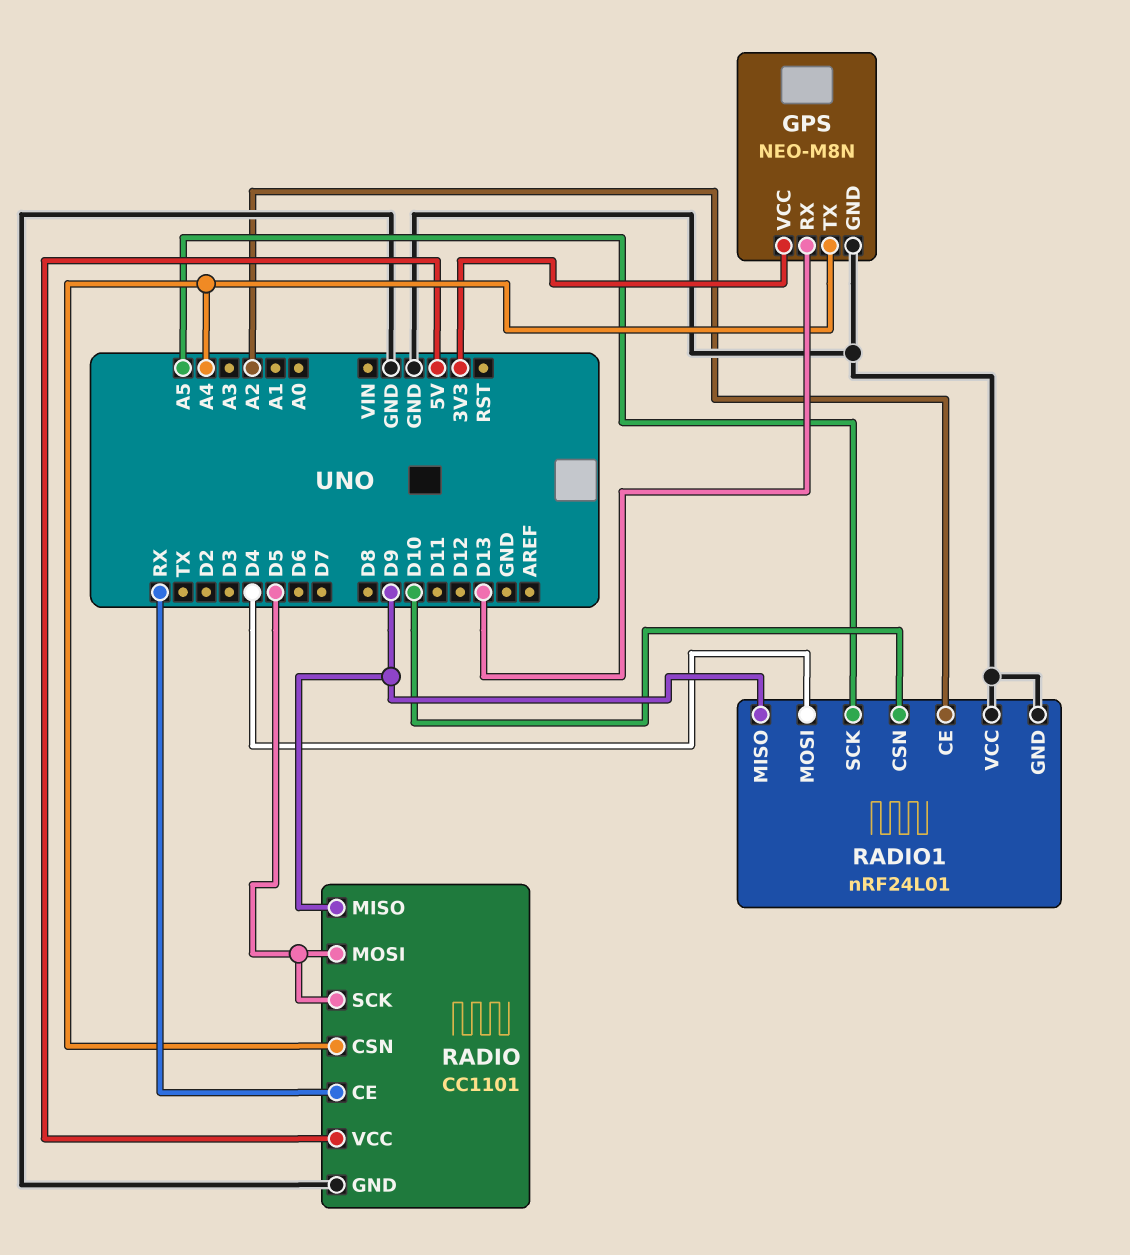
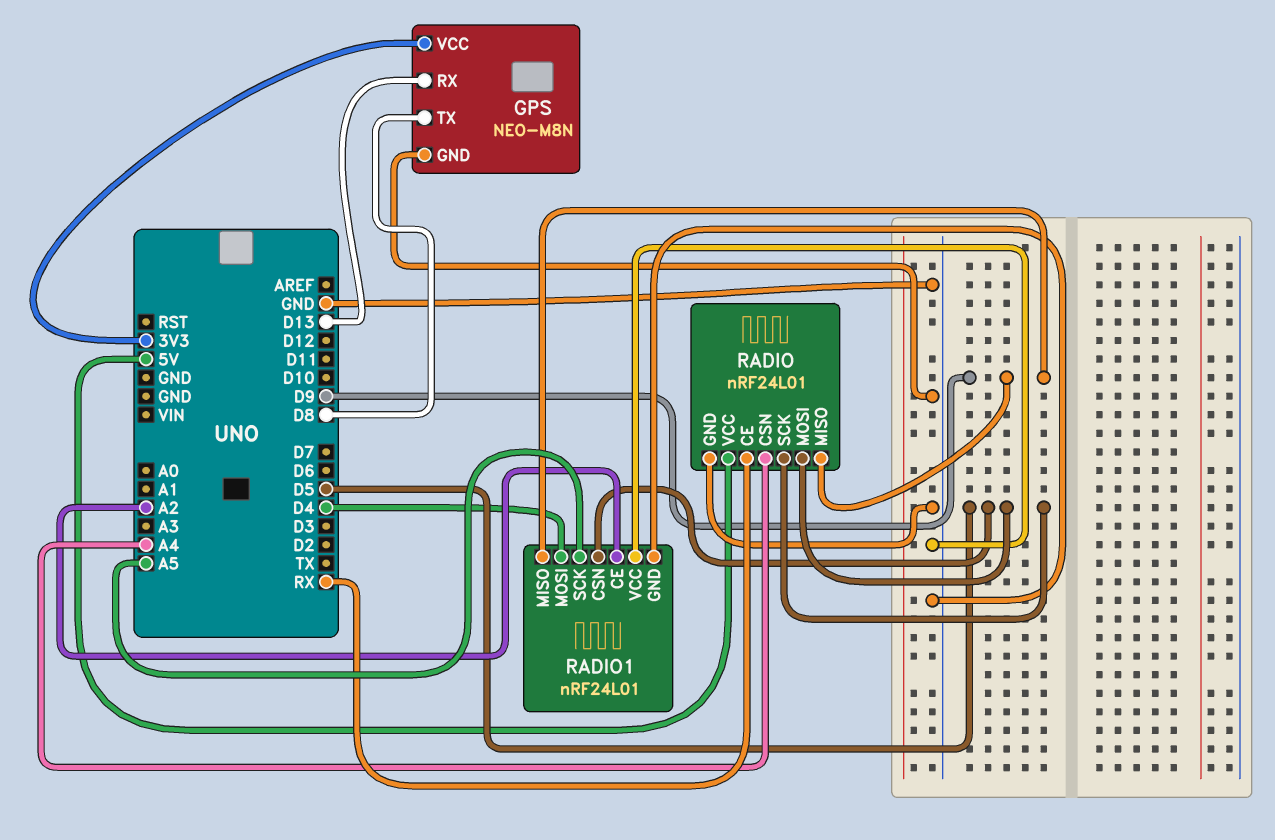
GPS pin TX: A4 -> D8
RADIO: CC1101 -> nRF24L01
RADIO1 pin CSN: D10 -> D5

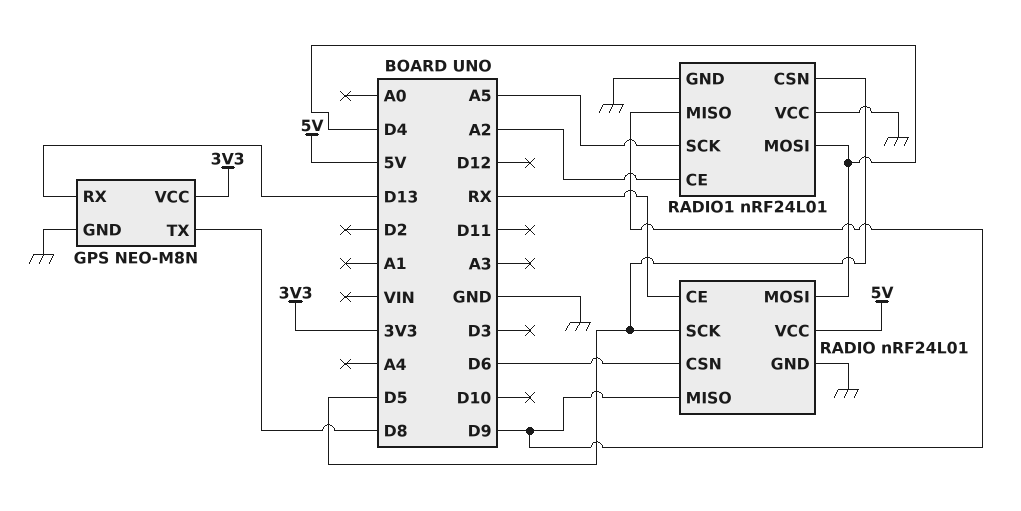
RADIO pin CSN: A4 -> D6
RADIO pin MOSI: D5 -> D4

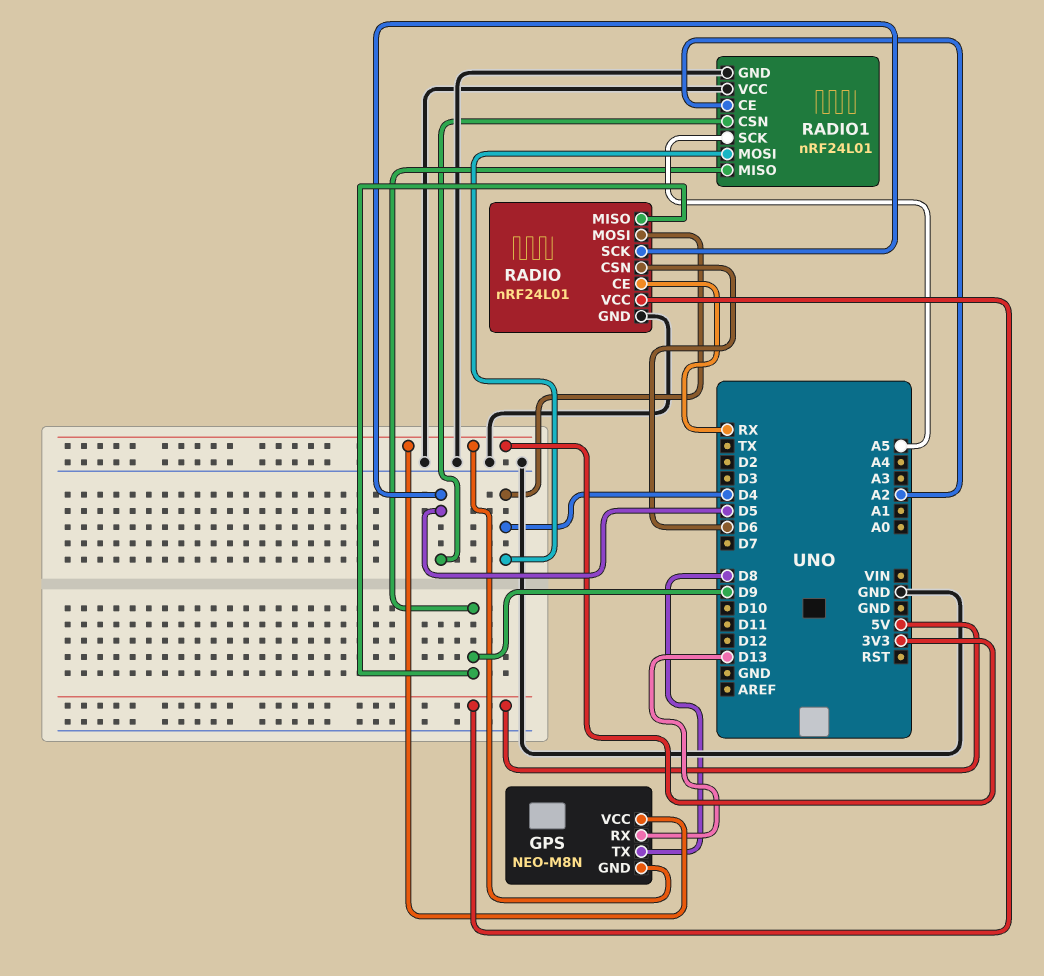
GPS pin GND: GND -> 3V3

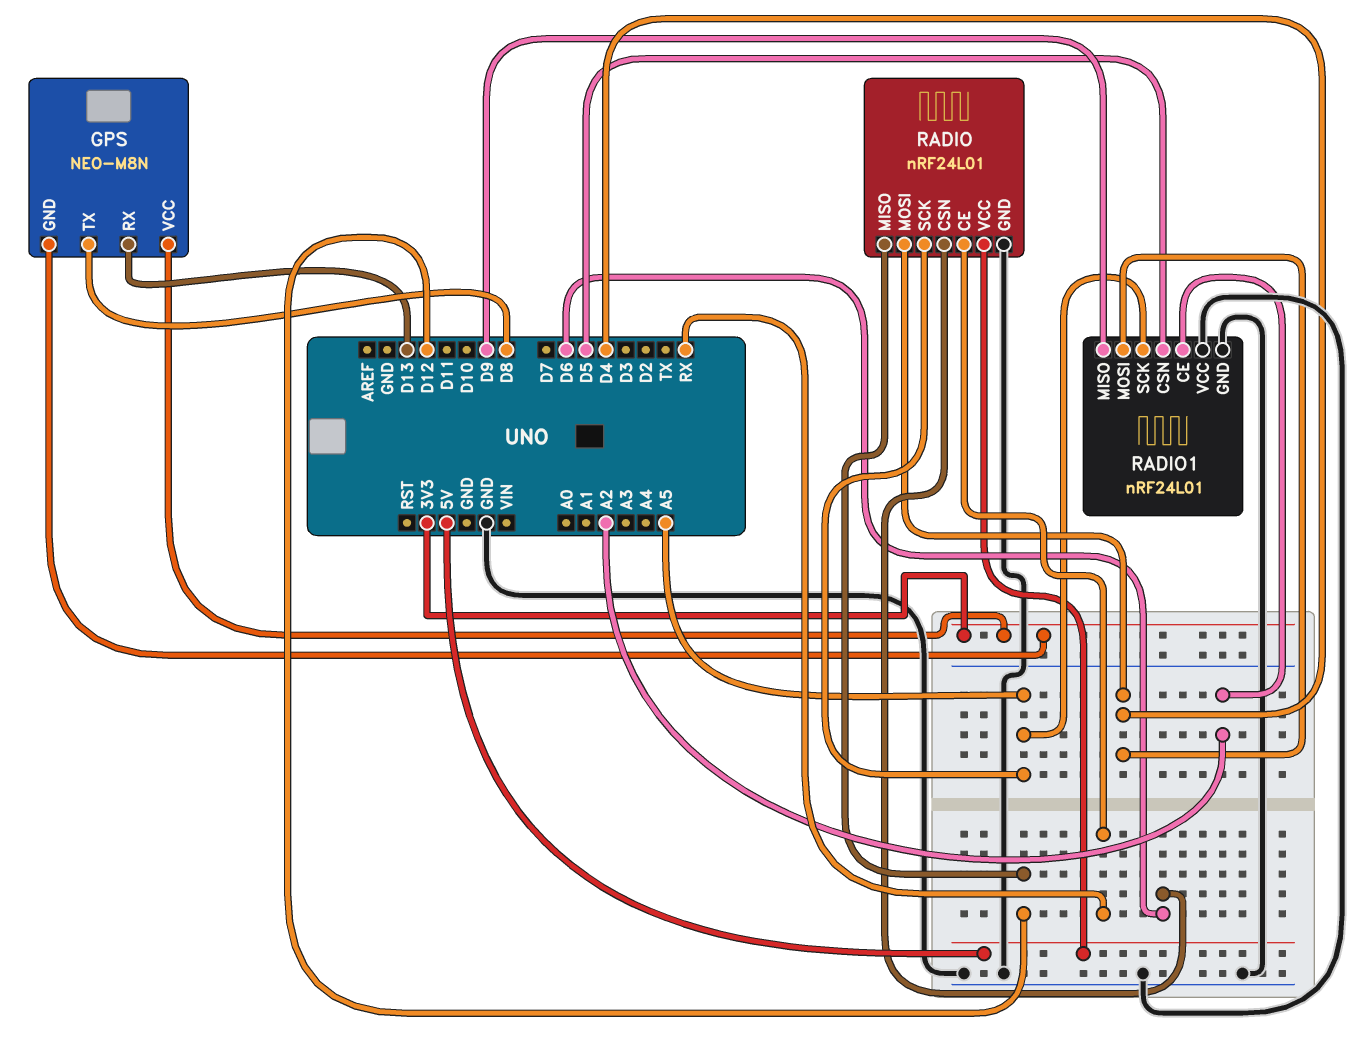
RADIO pin MISO: D9 -> D12
RADIO pin SCK: D5 -> A5

